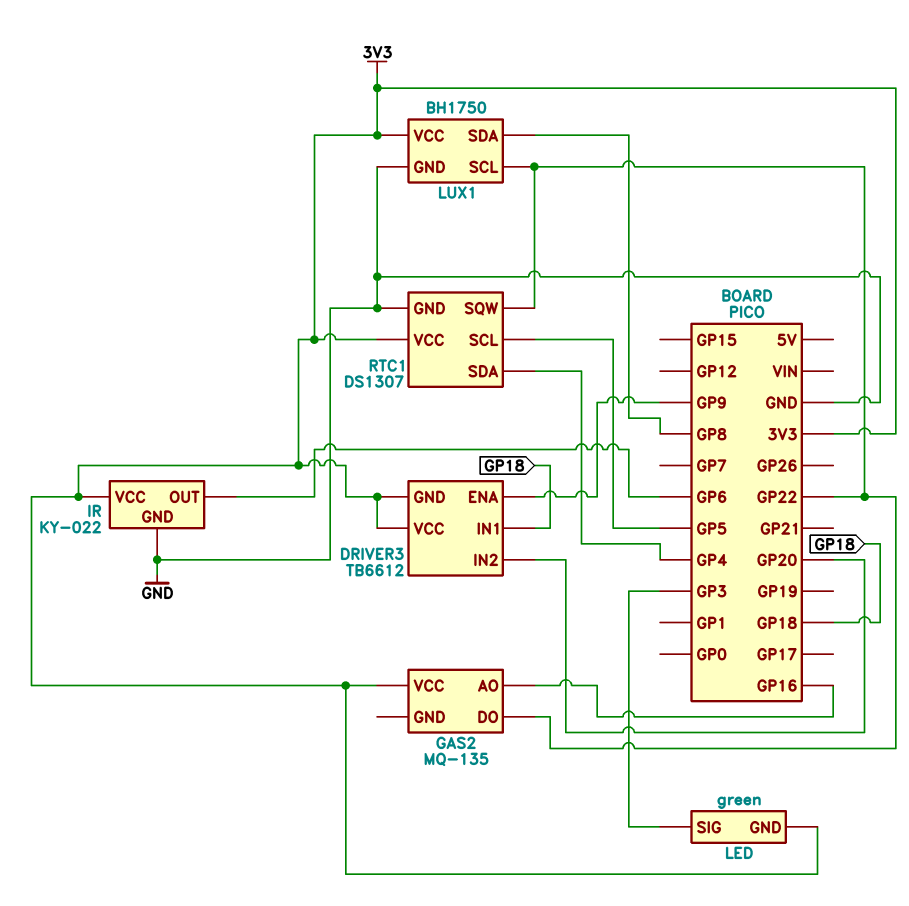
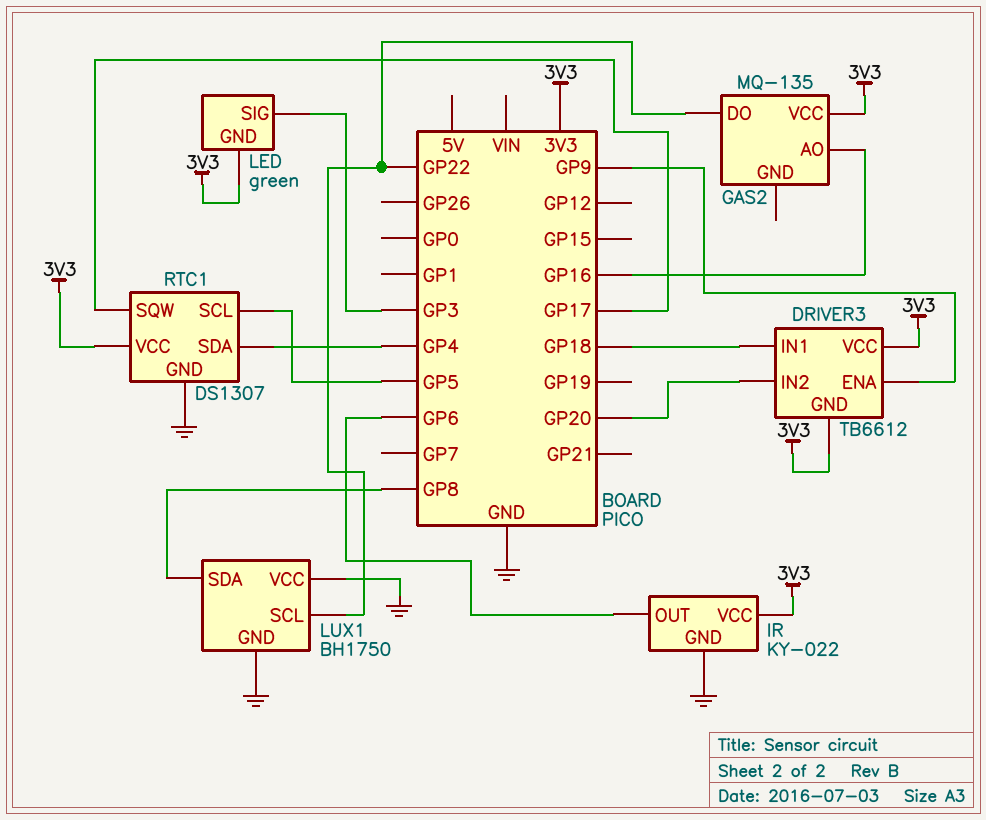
LUX1 pin VCC: 3V3 -> GND
RTC1 pin SQW: GP22 -> GP17

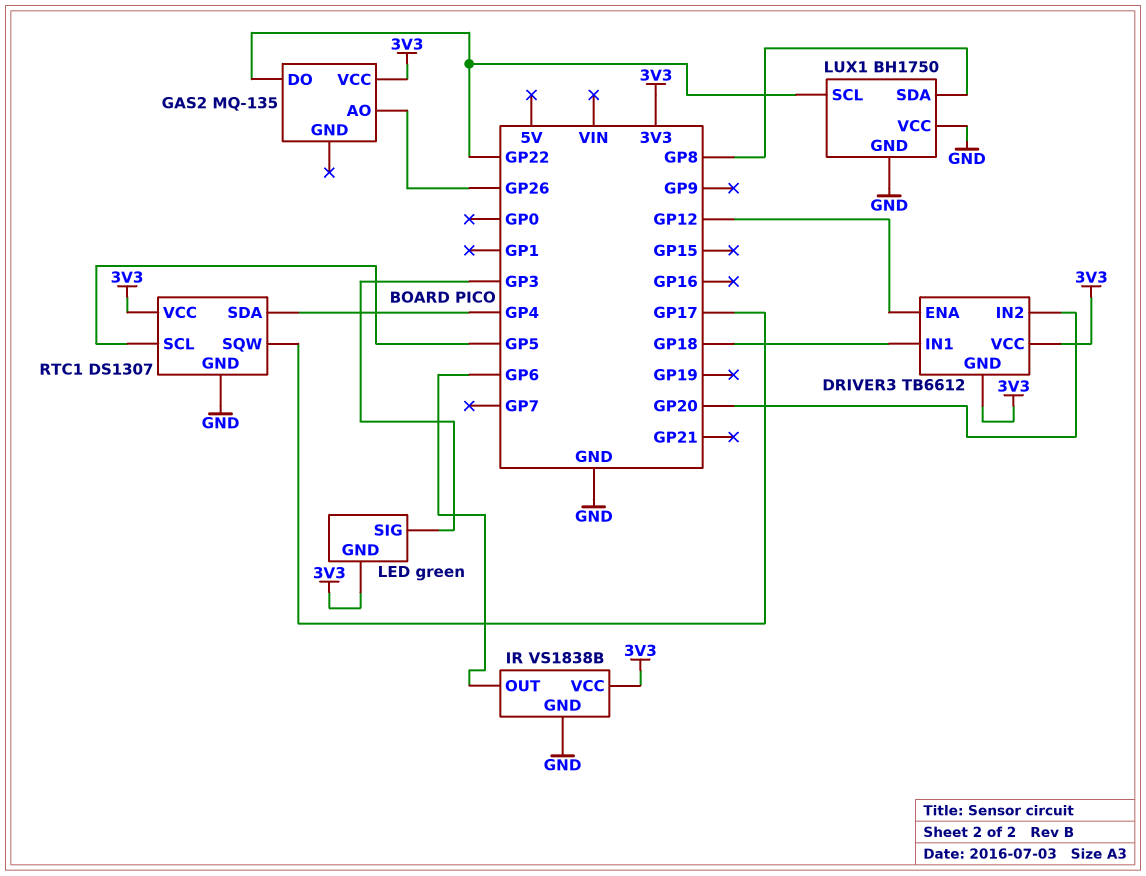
DRIVER3 pin ENA: GP9 -> GP12
GAS2 pin AO: GP16 -> GP26
IR: KY-022 -> VS1838B

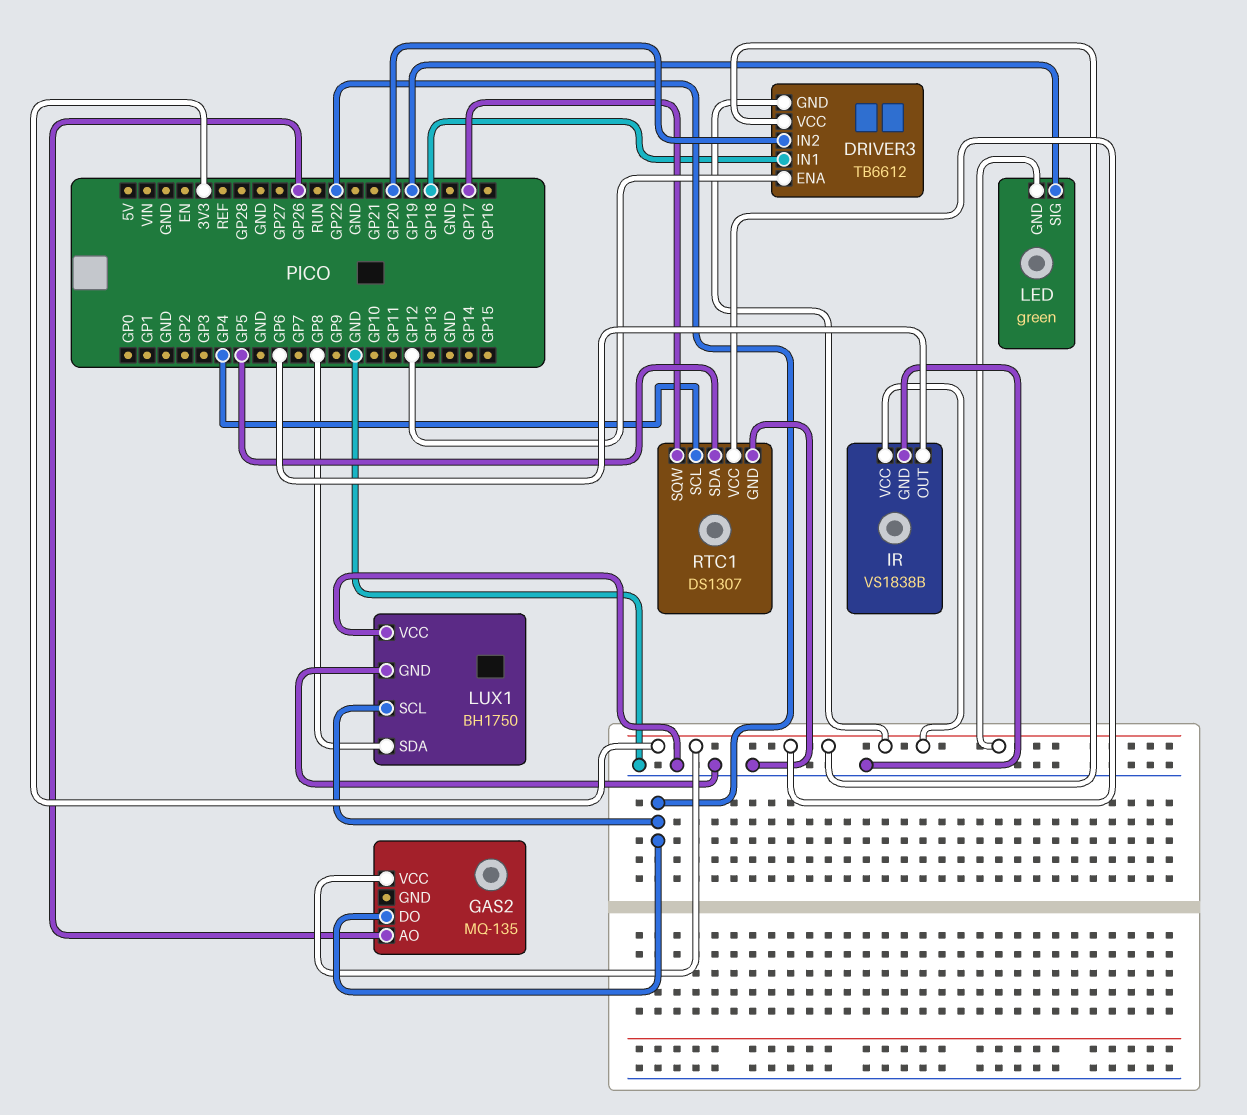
LED pin SIG: GP3 -> GP19
RTC1 pin SCL: GP5 -> GP4
RTC1 pin SDA: GP4 -> GP5

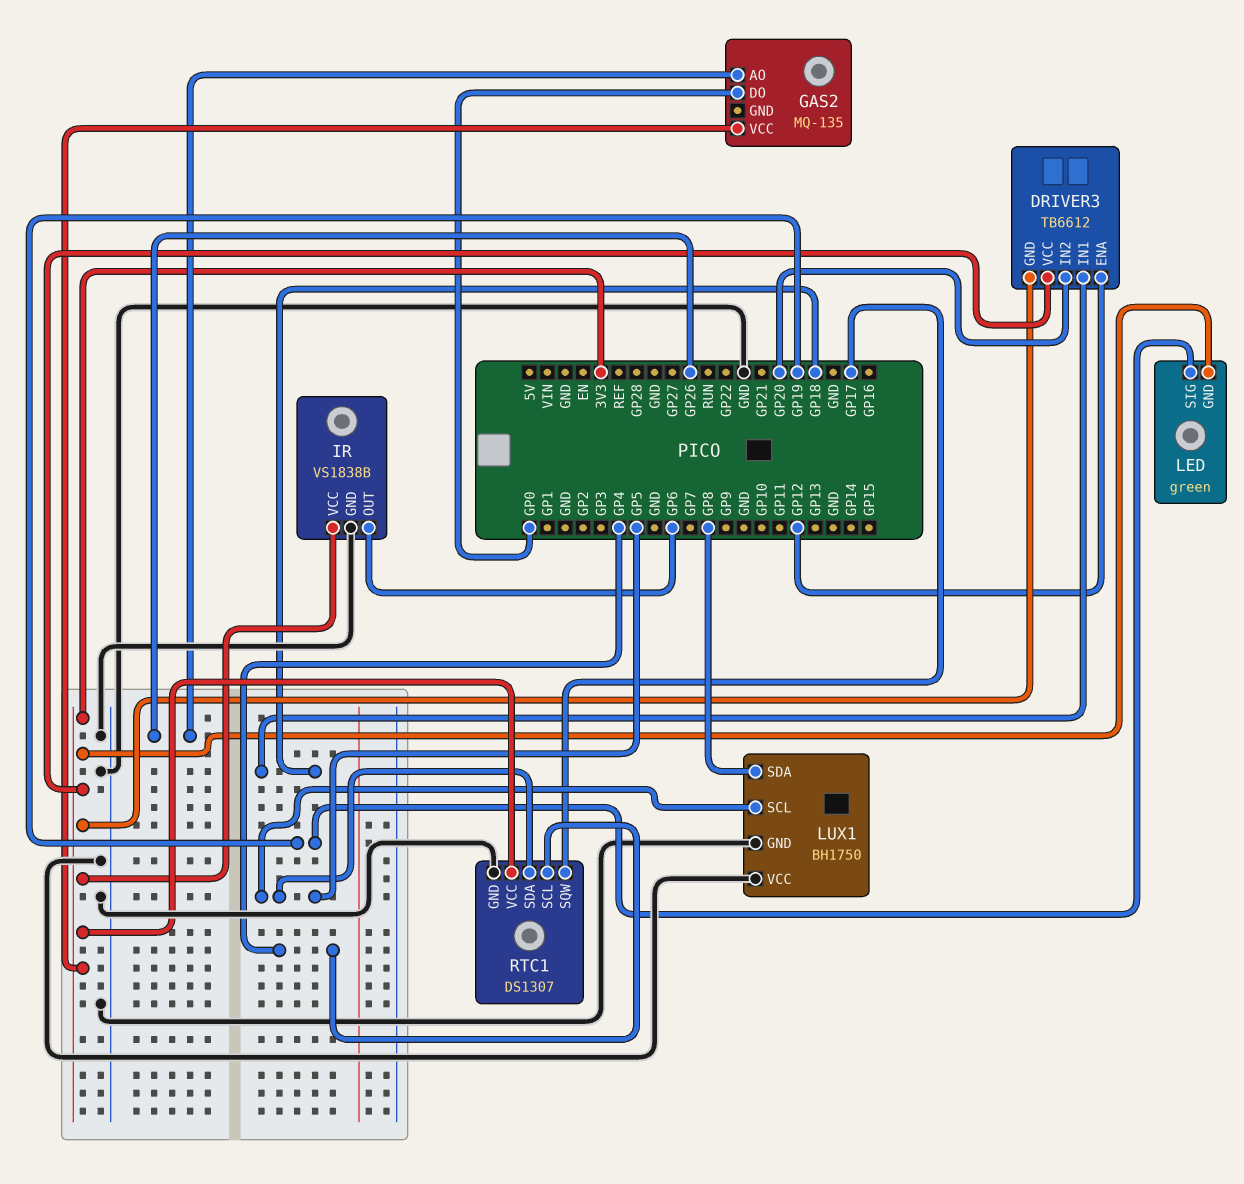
GAS2 pin DO: GP22 -> GP0
LUX1 pin SCL: GP22 -> GP5

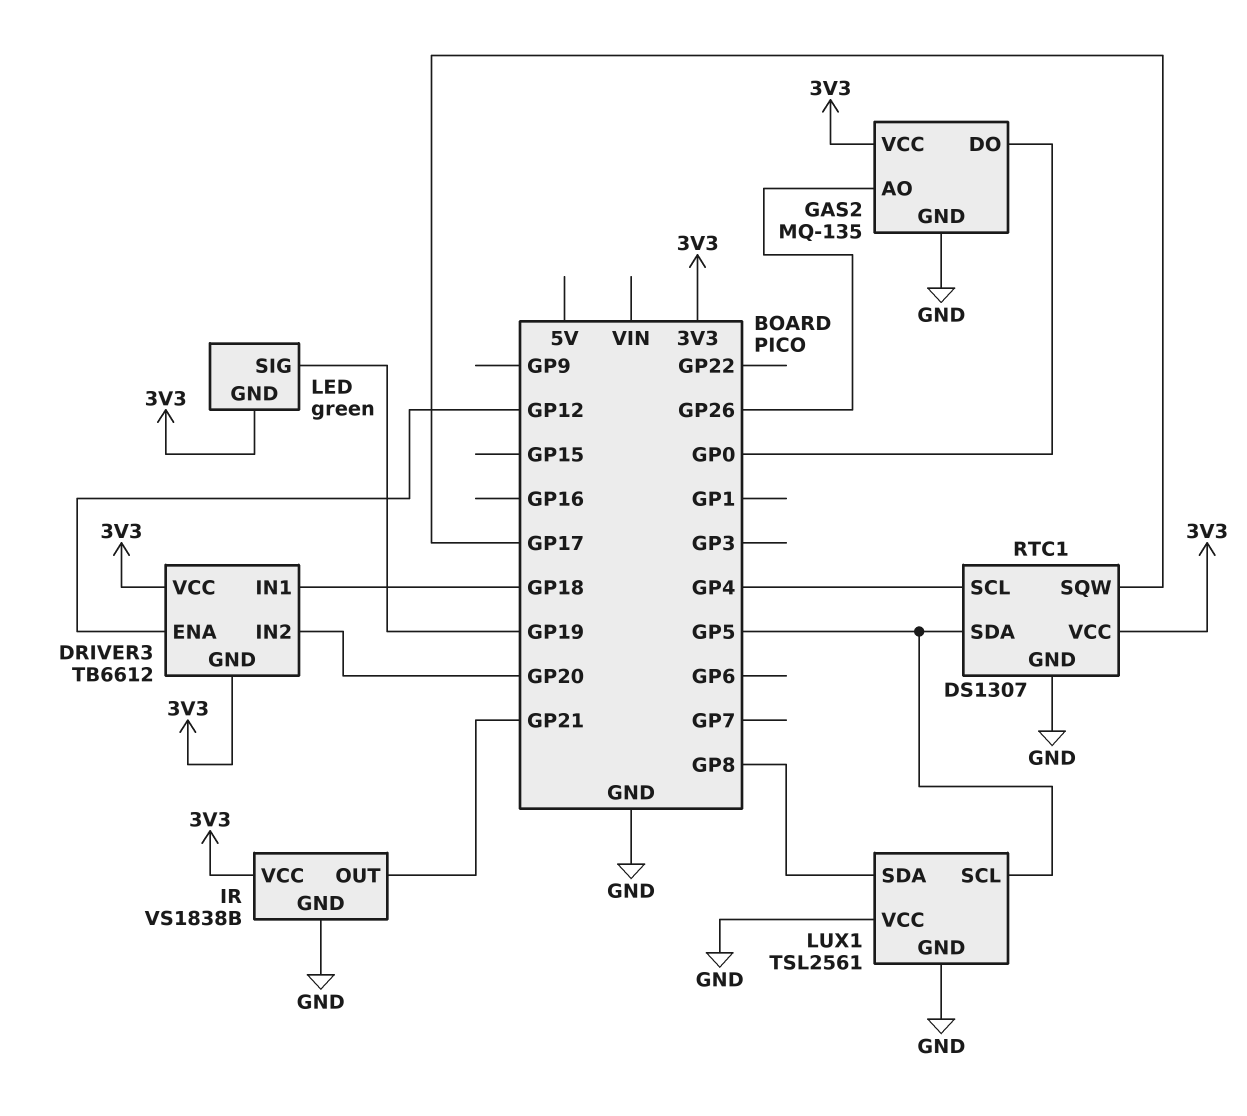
GAS2 pin GND: none -> GND
IR pin OUT: GP6 -> GP21
LUX1: BH1750 -> TSL2561

